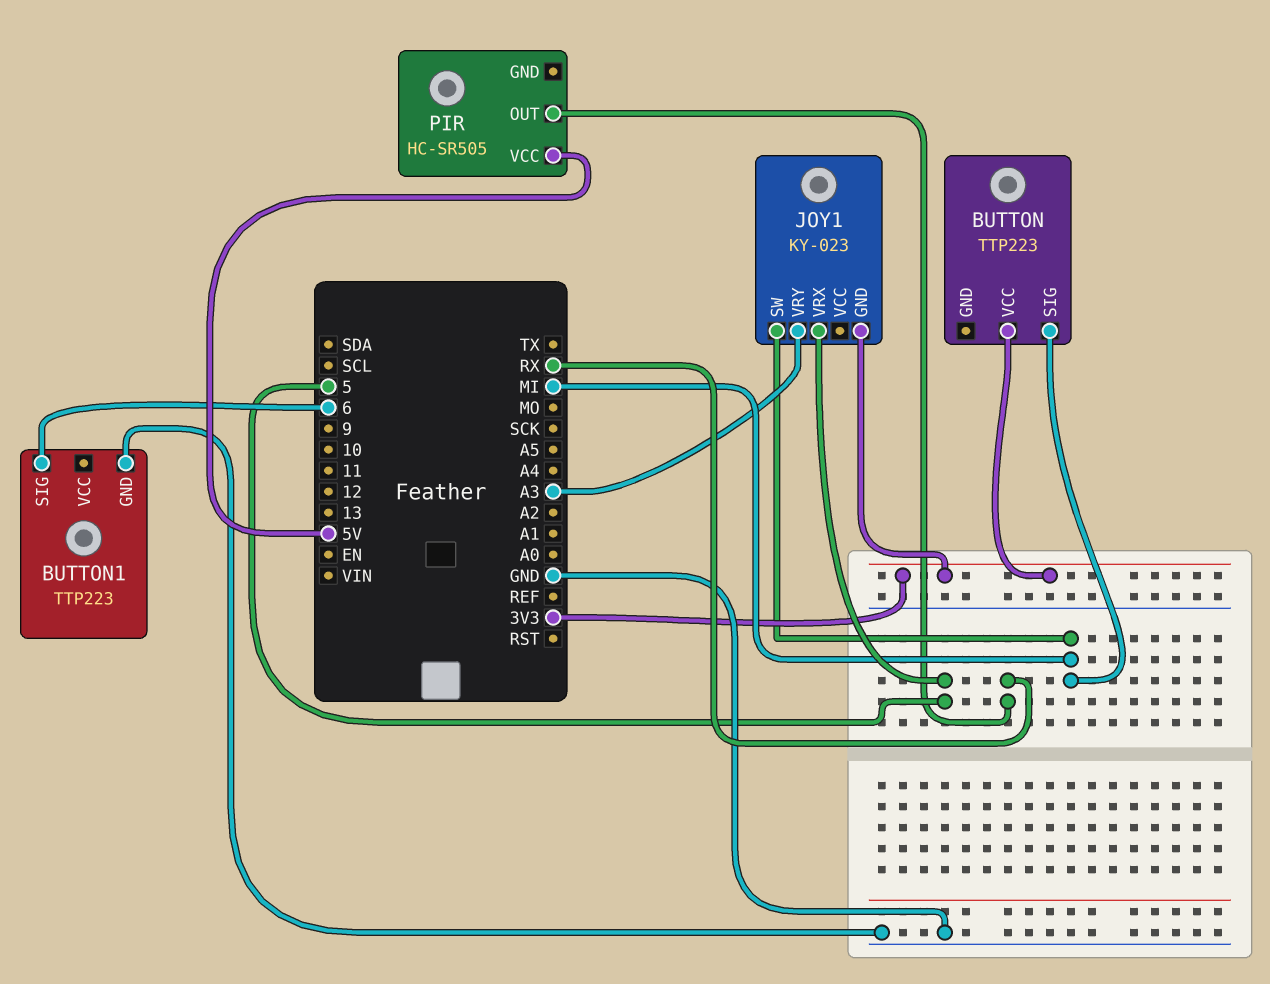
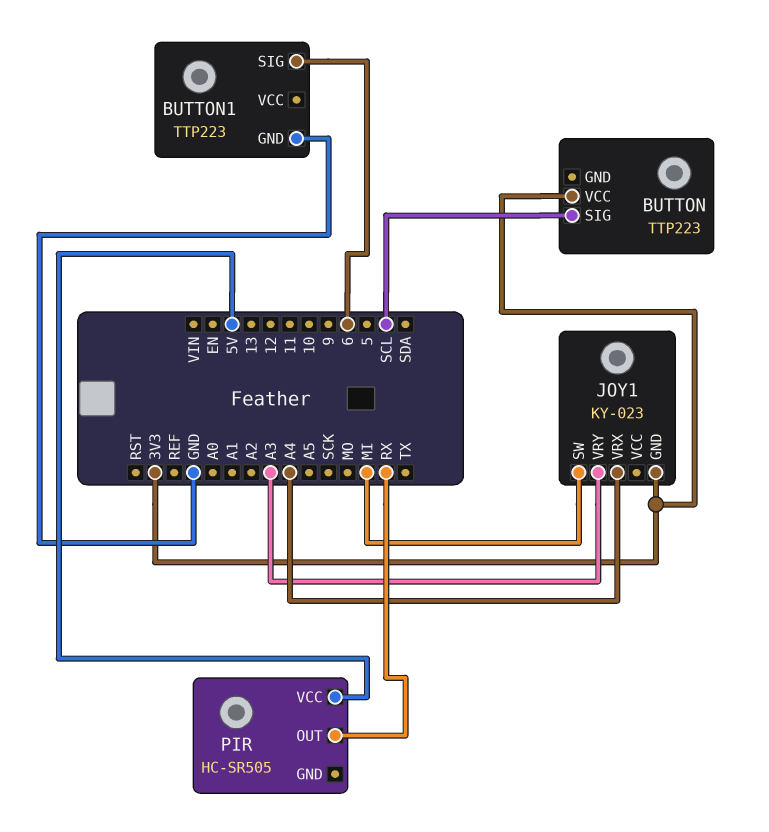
BUTTON pin SIG: MI -> SCL
JOY1 pin VRX: 5 -> A4

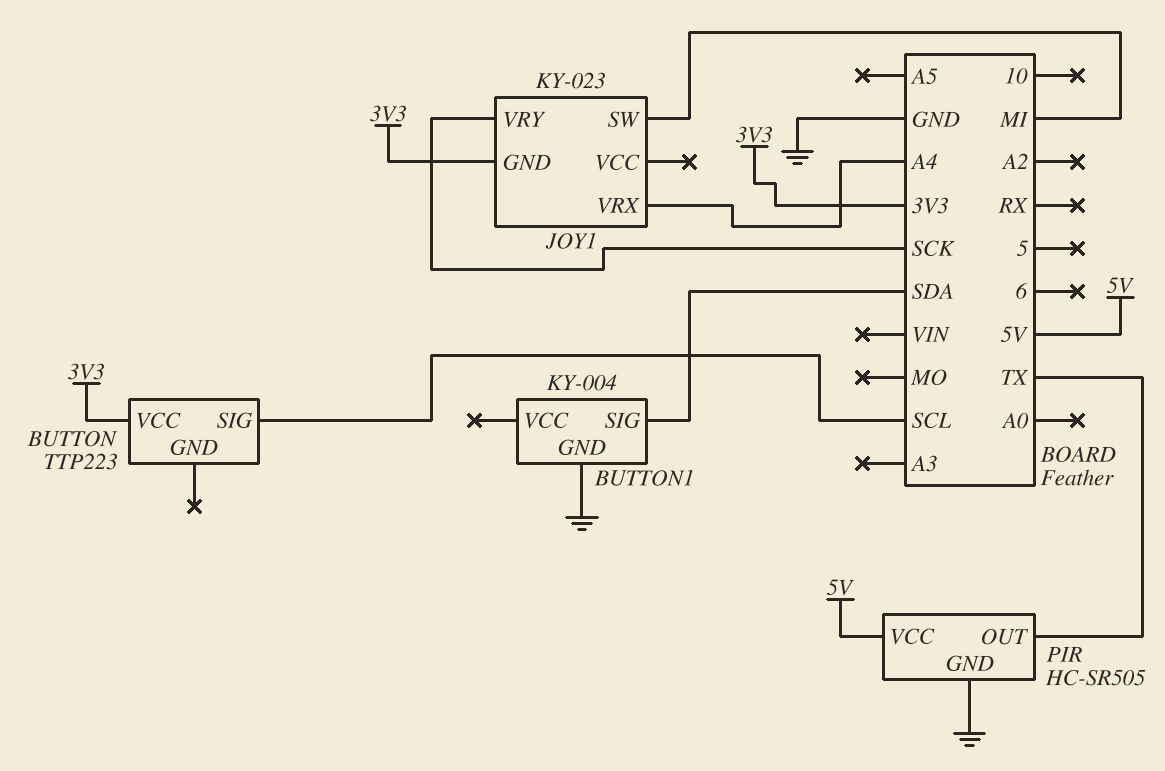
BUTTON1: TTP223 -> KY-004
BUTTON1 pin SIG: 6 -> SDA
JOY1 pin VRY: A3 -> SCK
PIR pin GND: none -> GND
PIR pin OUT: RX -> TX

